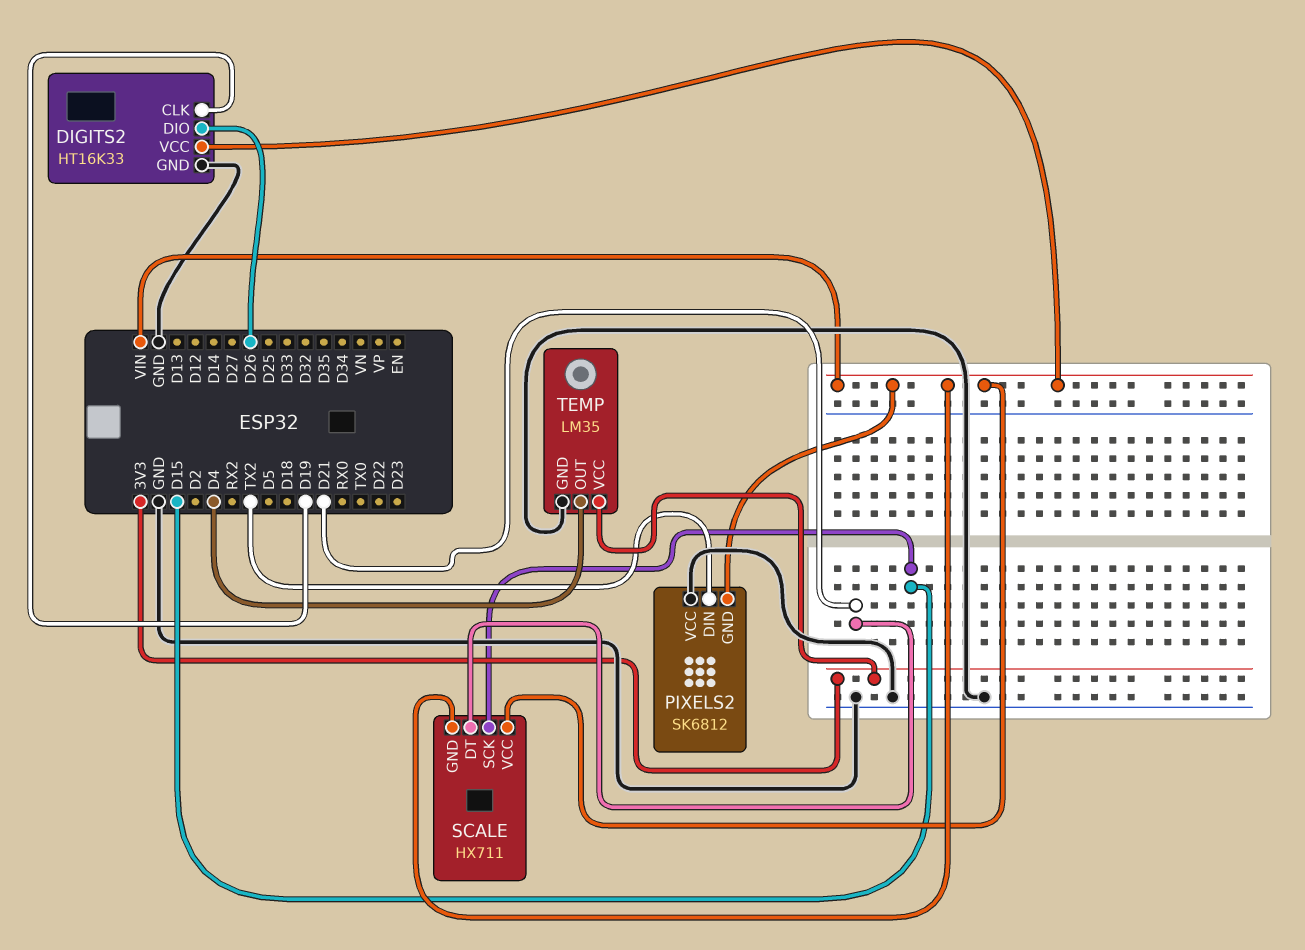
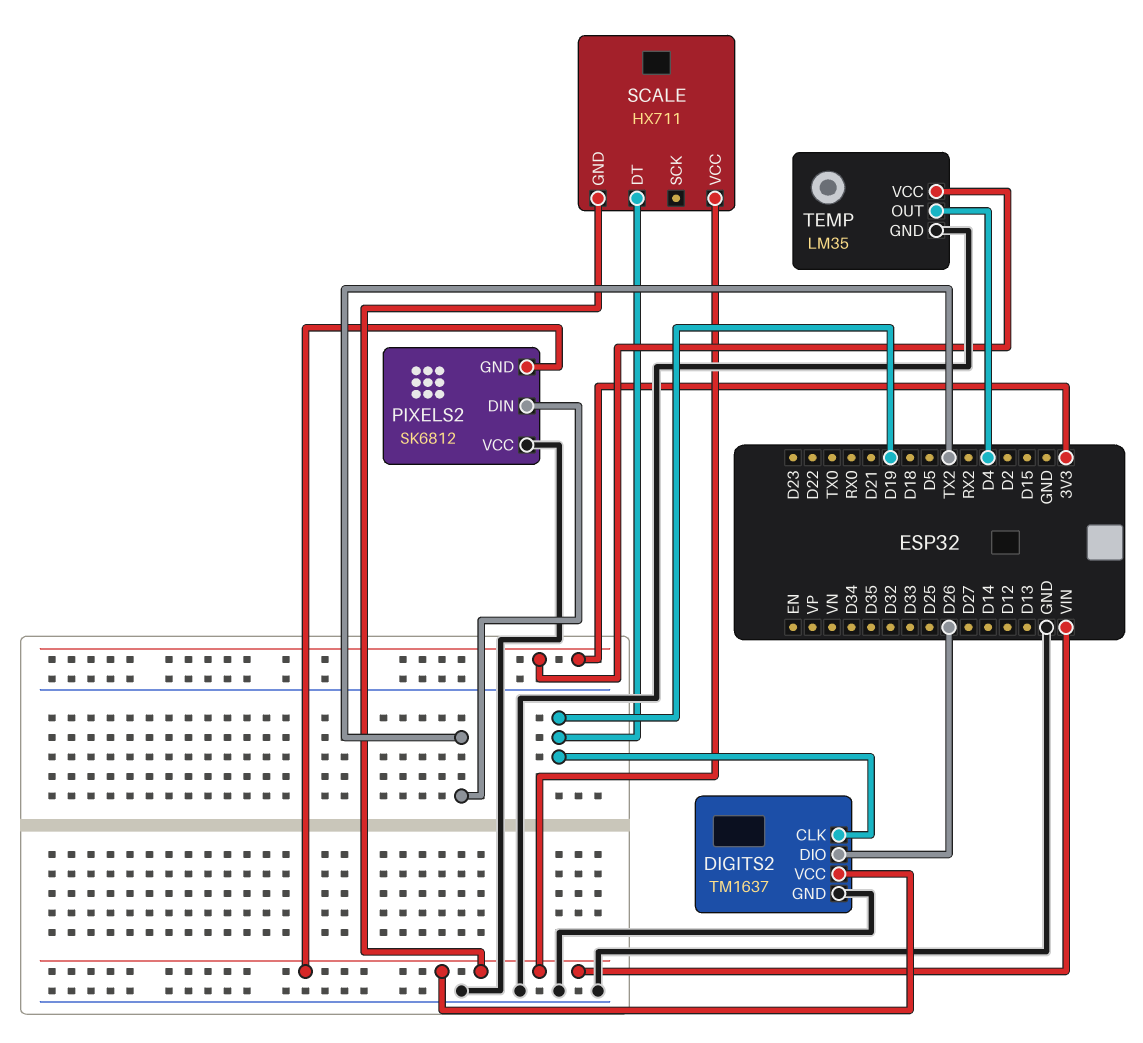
DIGITS2: HT16K33 -> TM1637
SCALE pin DT: D21 -> D19
SCALE pin SCK: D15 -> none

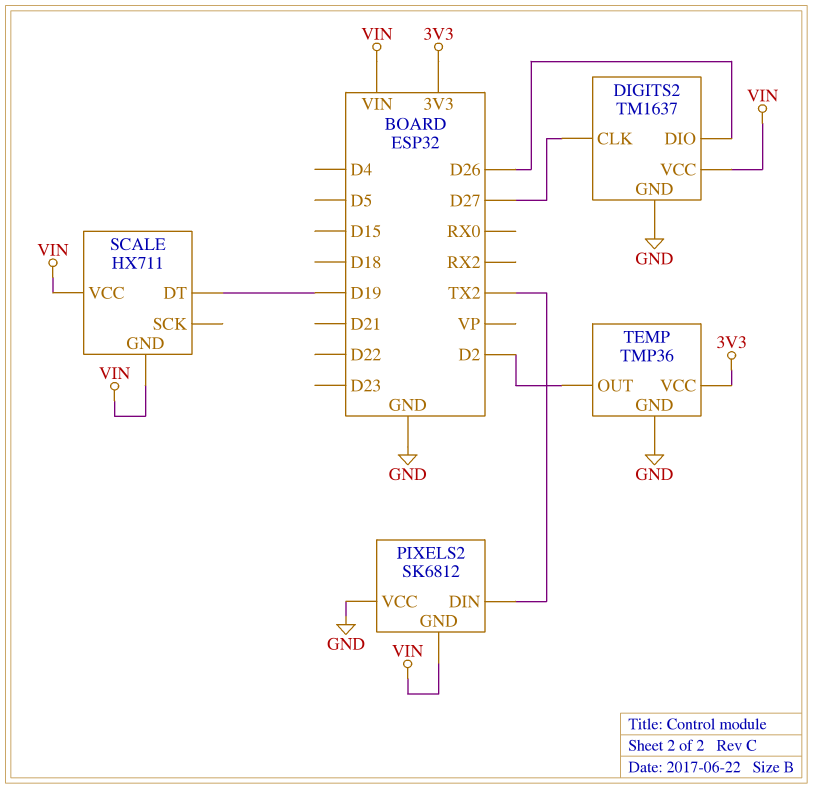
DIGITS2 pin CLK: D19 -> D27
TEMP: LM35 -> TMP36
TEMP pin OUT: D4 -> D2

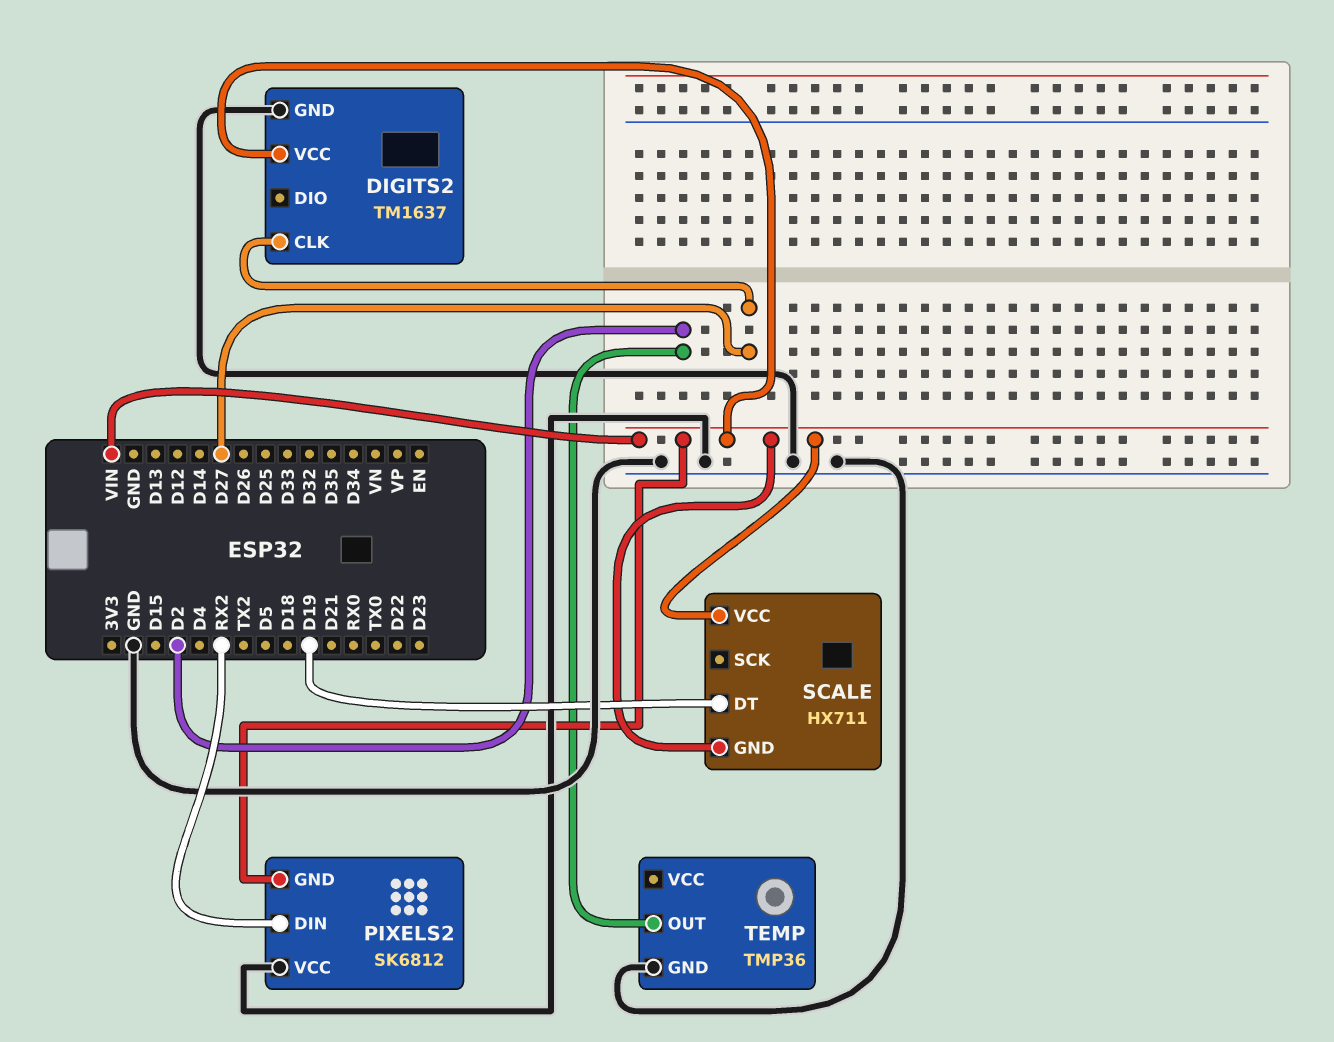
DIGITS2 pin DIO: D26 -> none
PIXELS2 pin DIN: TX2 -> RX2
TEMP pin VCC: 3V3 -> none

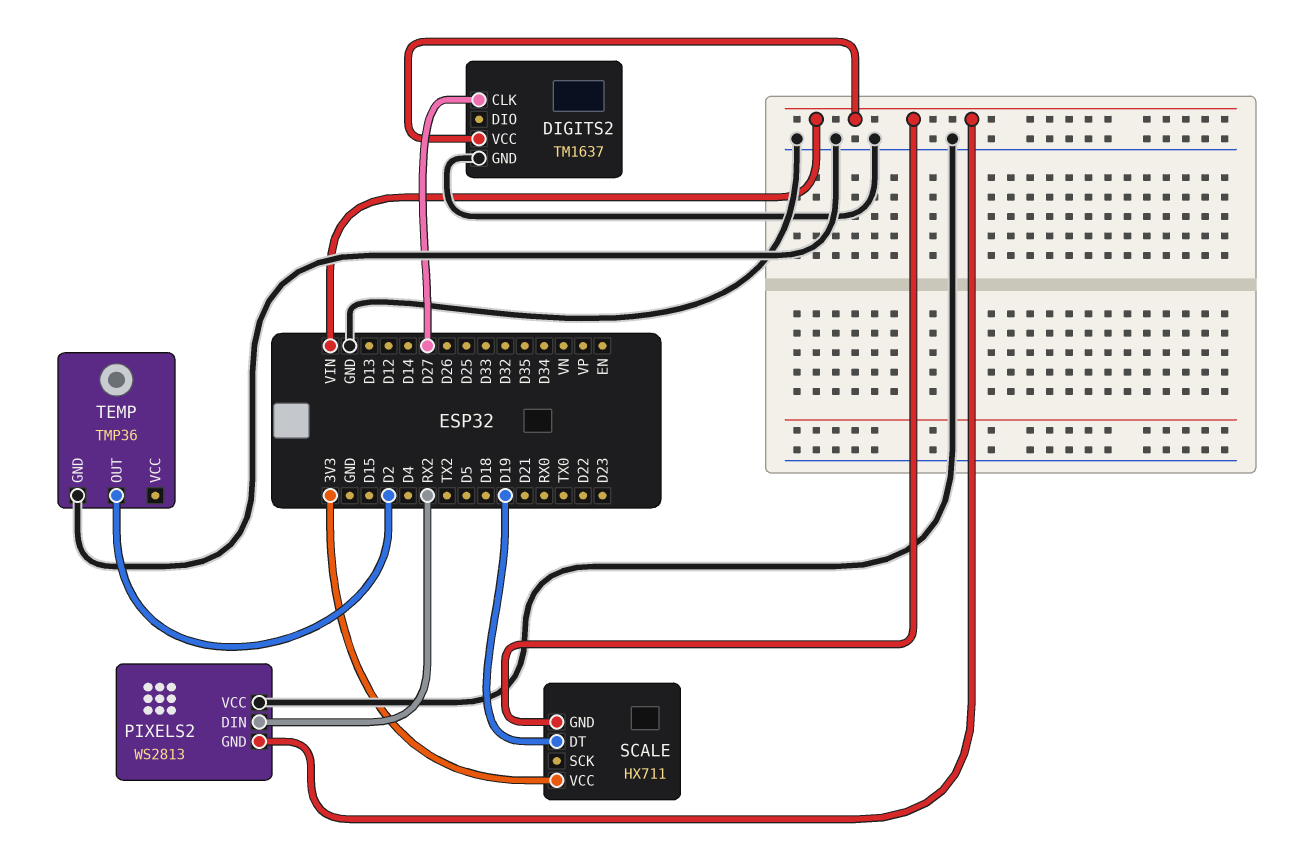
PIXELS2: SK6812 -> WS2813
SCALE pin VCC: VIN -> 3V3

